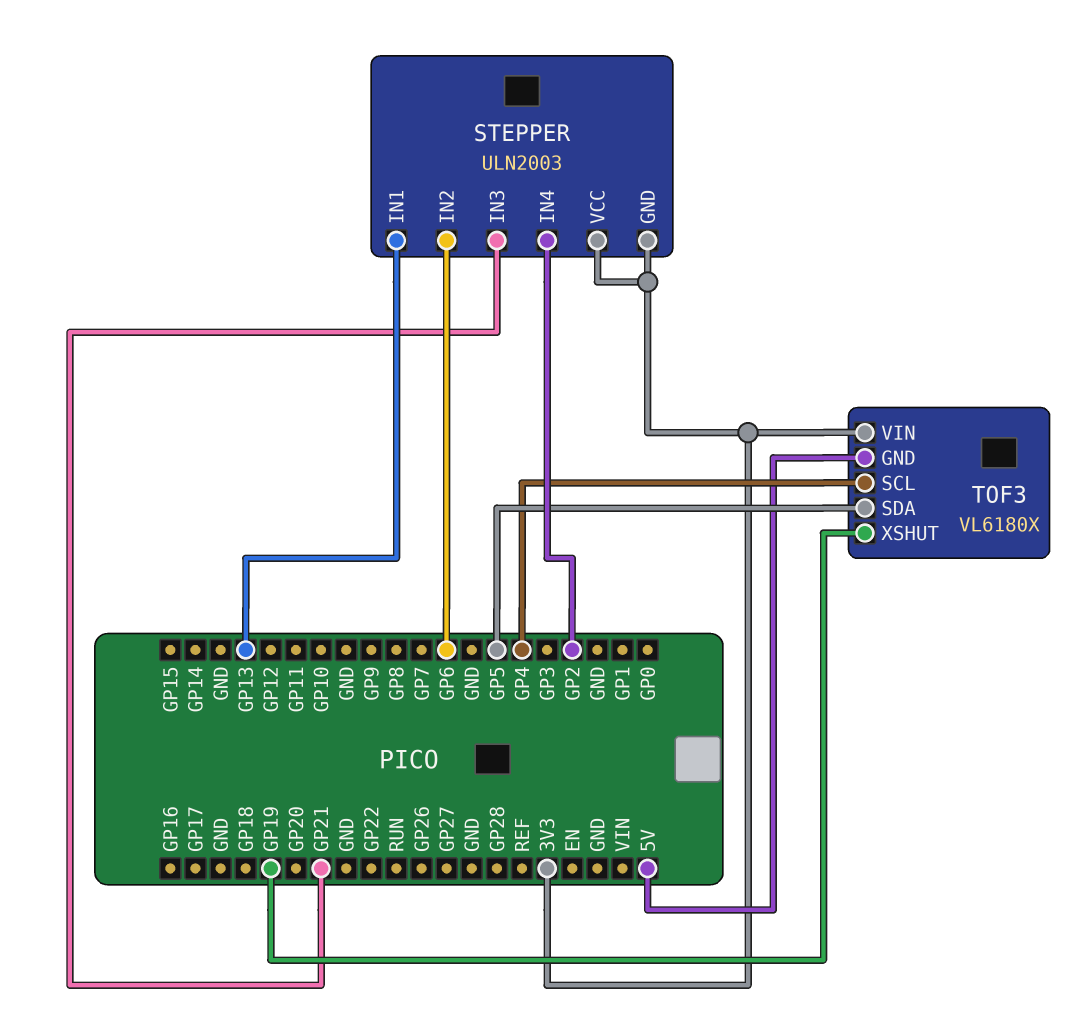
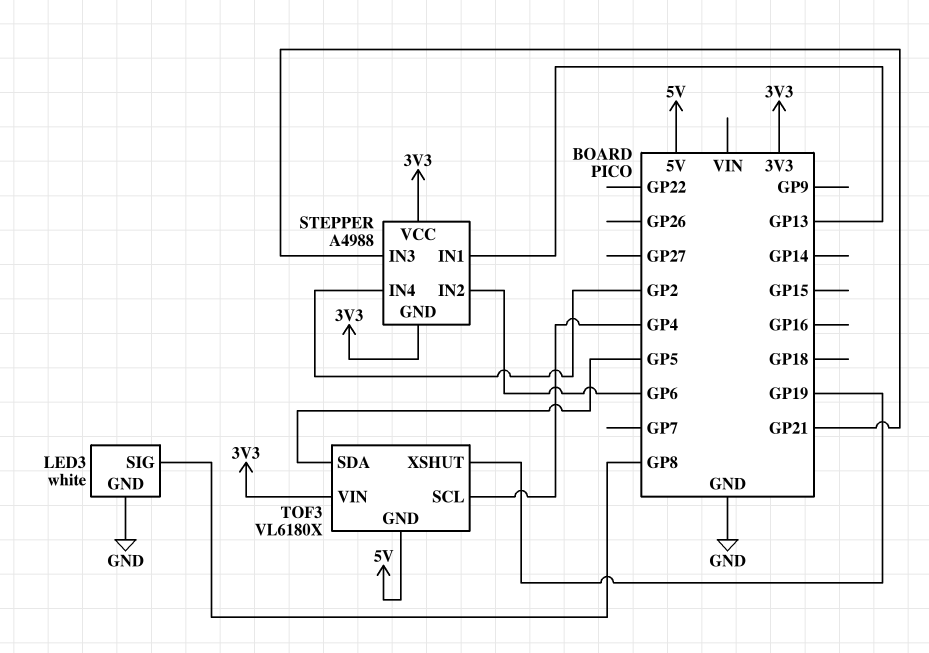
LED3: none -> white
LED3 pin GND: none -> GND
LED3 pin SIG: none -> GP8
STEPPER: ULN2003 -> A4988

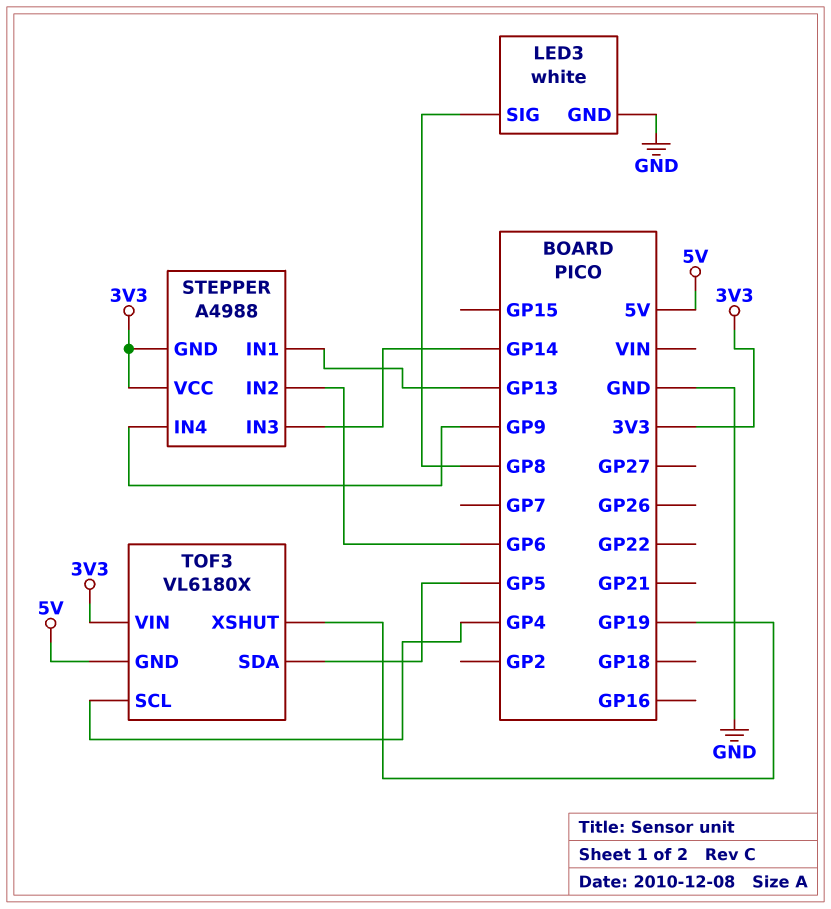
STEPPER pin IN3: GP21 -> GP14
STEPPER pin IN4: GP2 -> GP9

